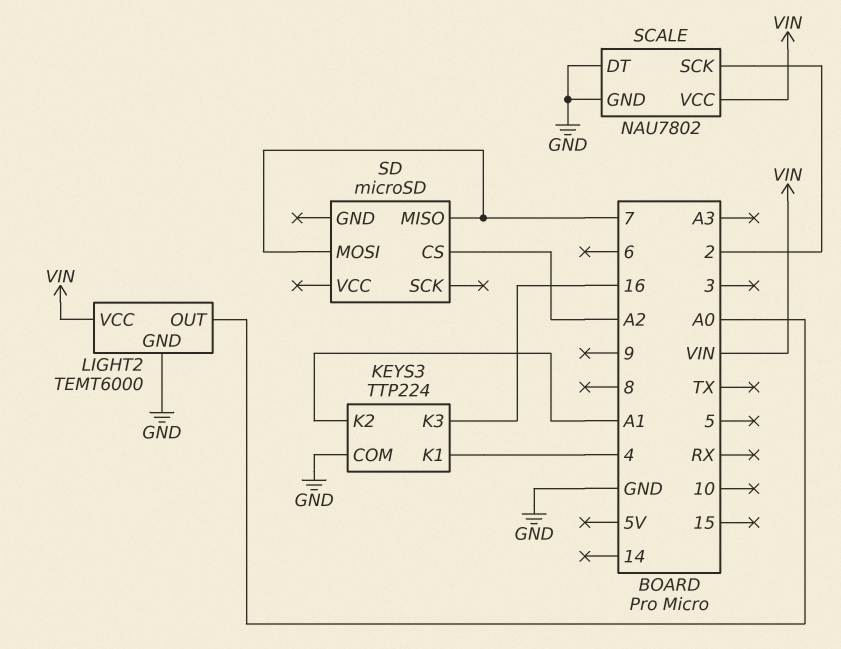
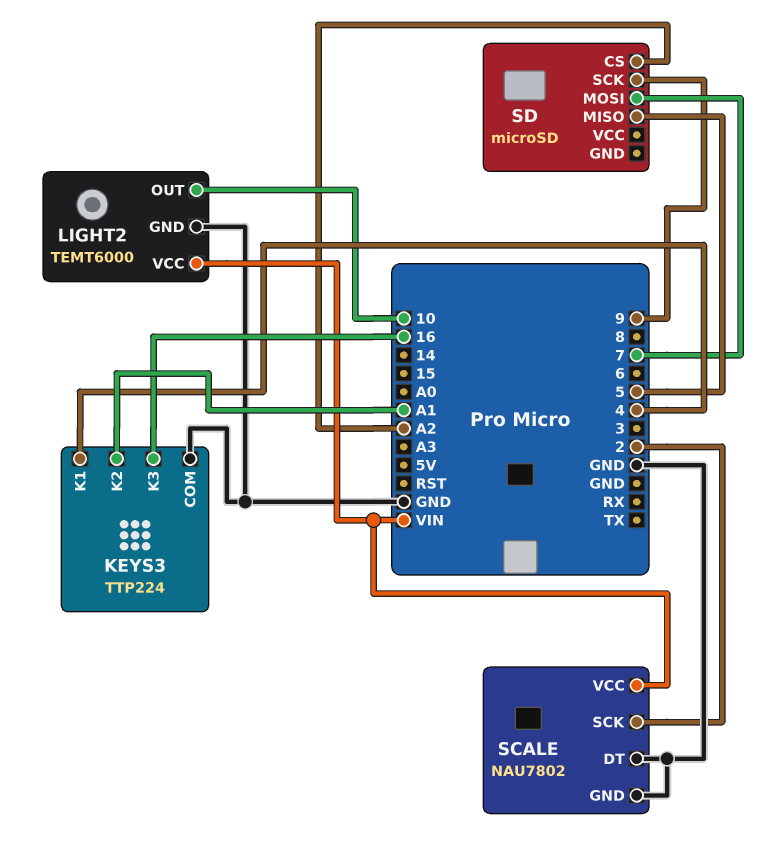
LIGHT2 pin OUT: A0 -> 10
SD pin MISO: 7 -> 5
SD pin SCK: none -> 9

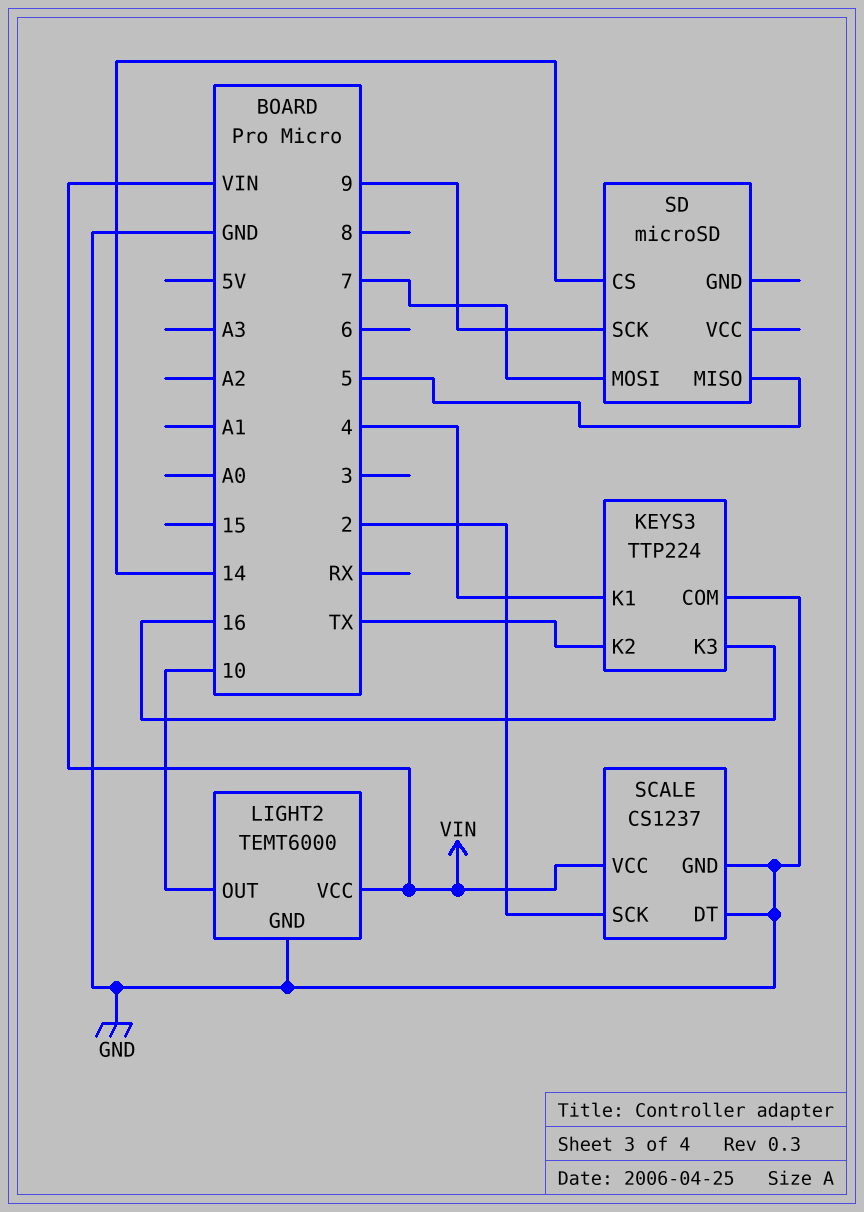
KEYS3 pin K2: A1 -> TX
SCALE: NAU7802 -> CS1237
SD pin CS: A2 -> 14

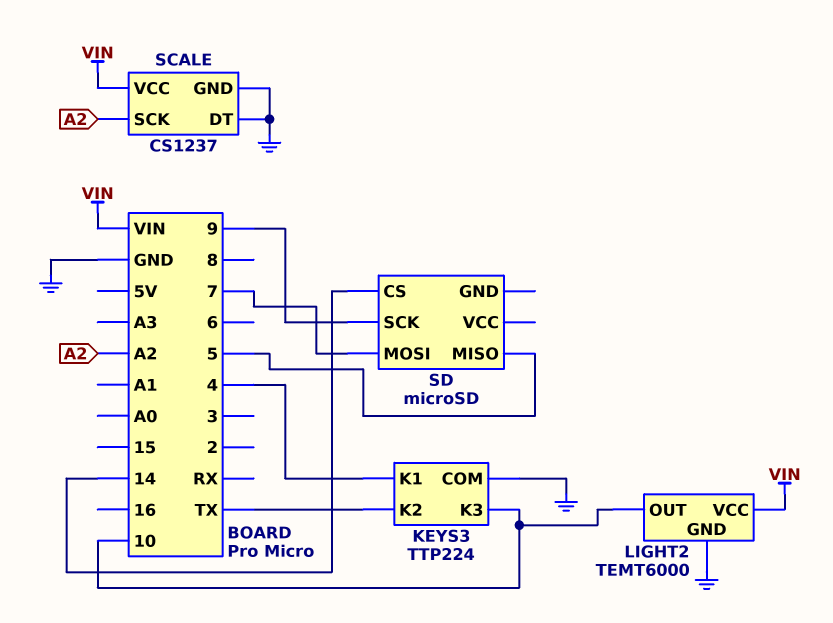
KEYS3 pin K3: 16 -> 10
SCALE pin SCK: 2 -> A2

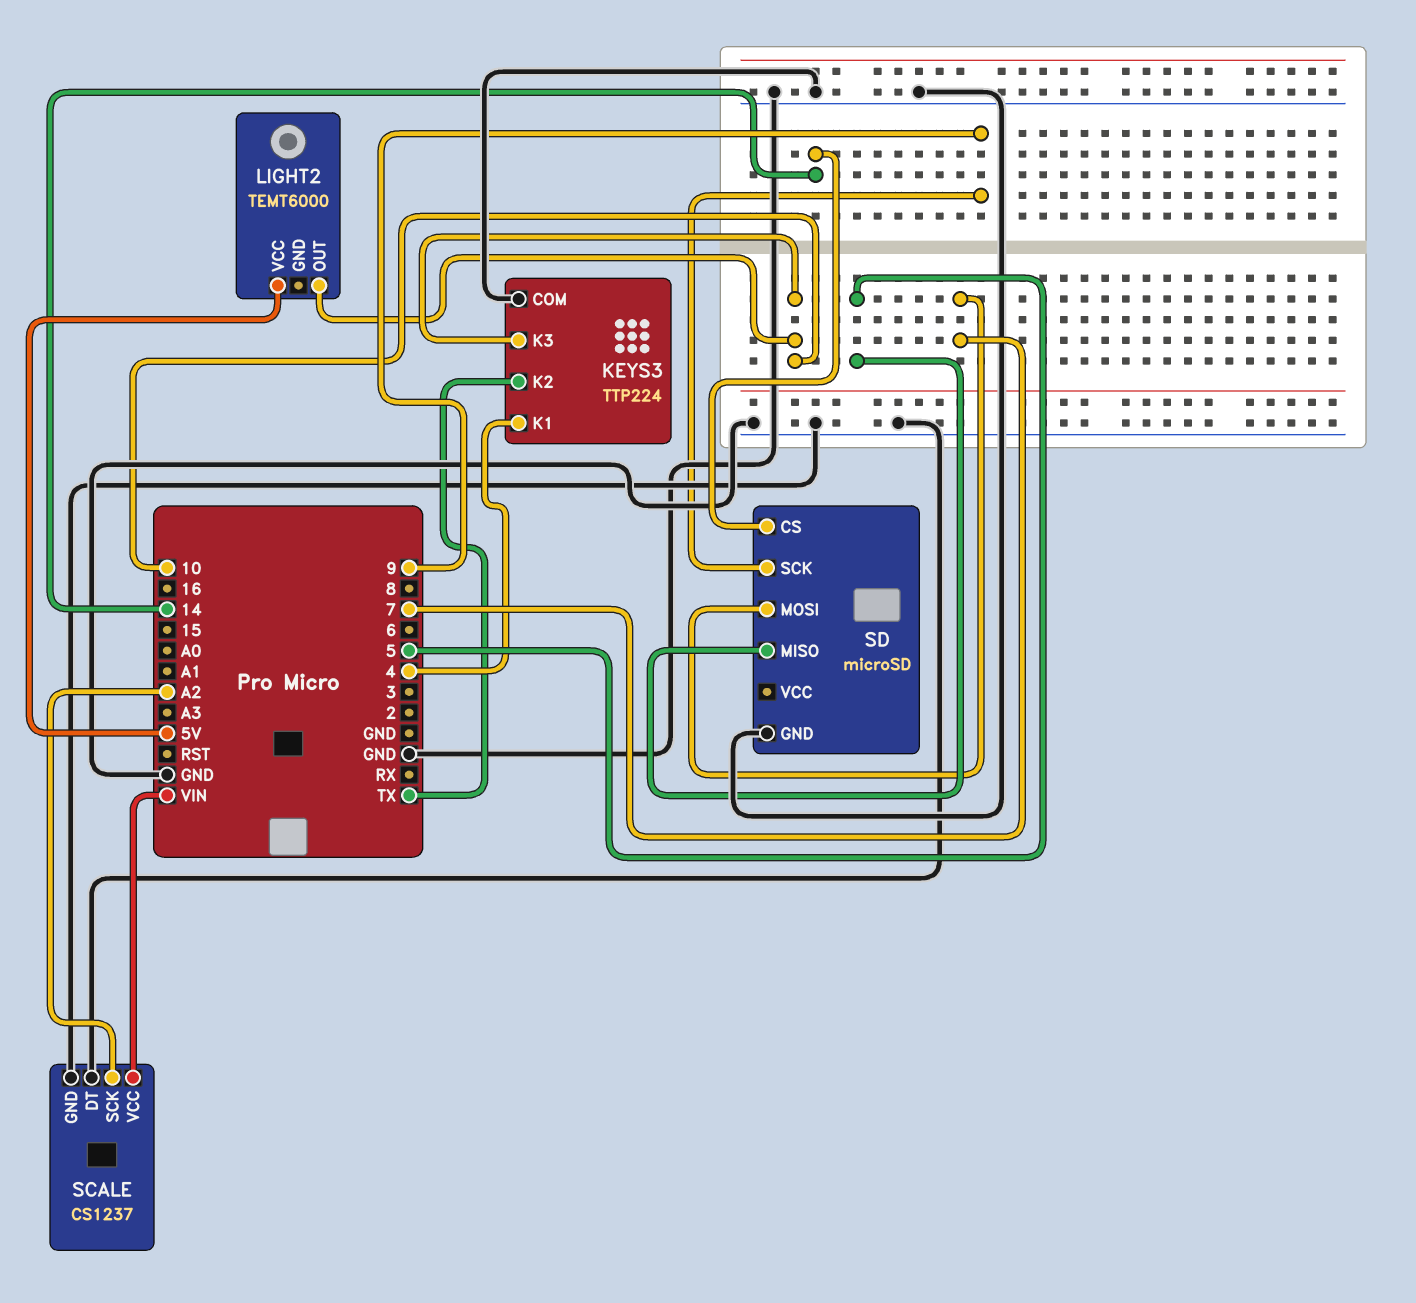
LIGHT2 pin GND: GND -> none
LIGHT2 pin VCC: VIN -> 5V
SD pin GND: none -> GND

